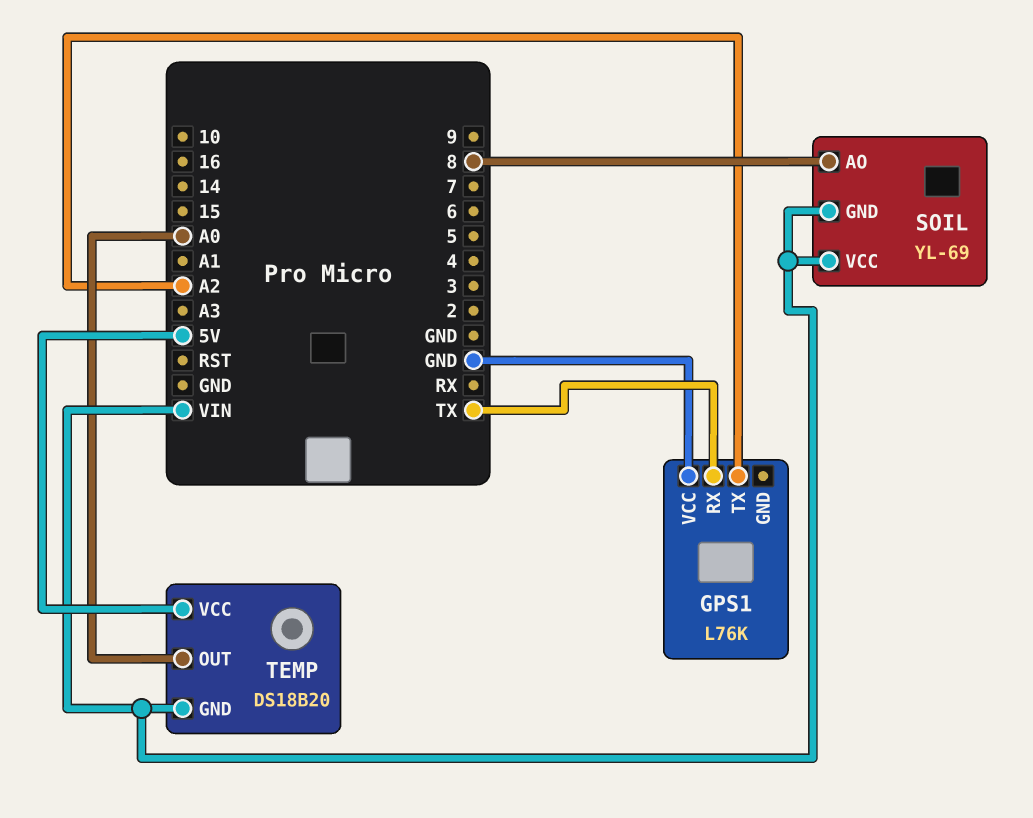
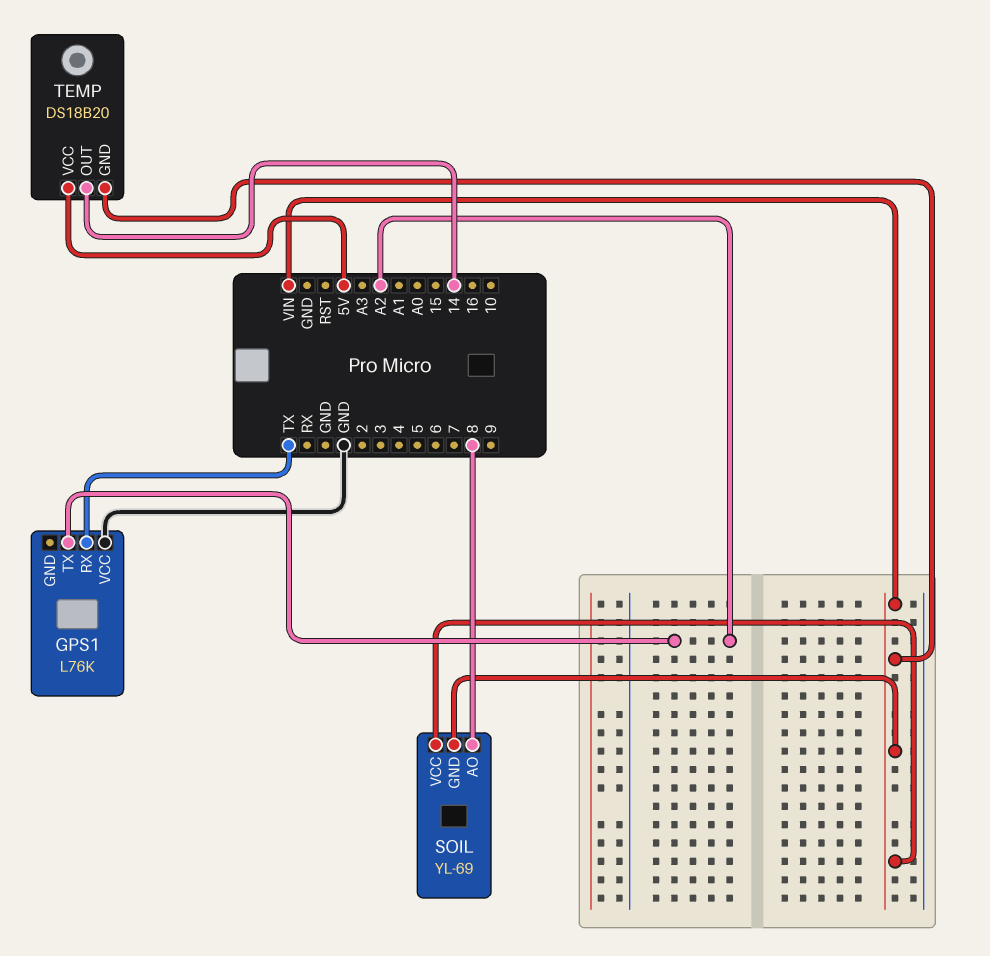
TEMP pin OUT: A0 -> 14

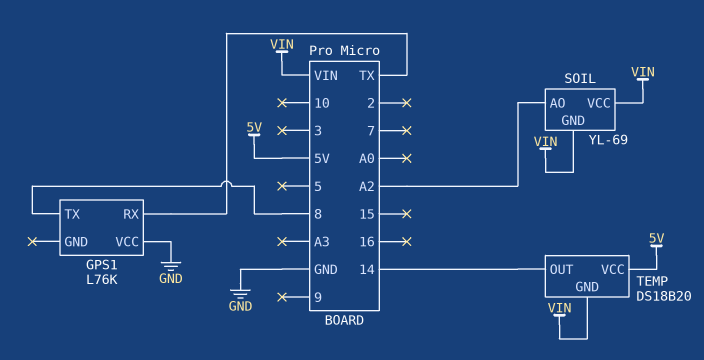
GPS1 pin TX: A2 -> 8
SOIL pin AO: 8 -> A2

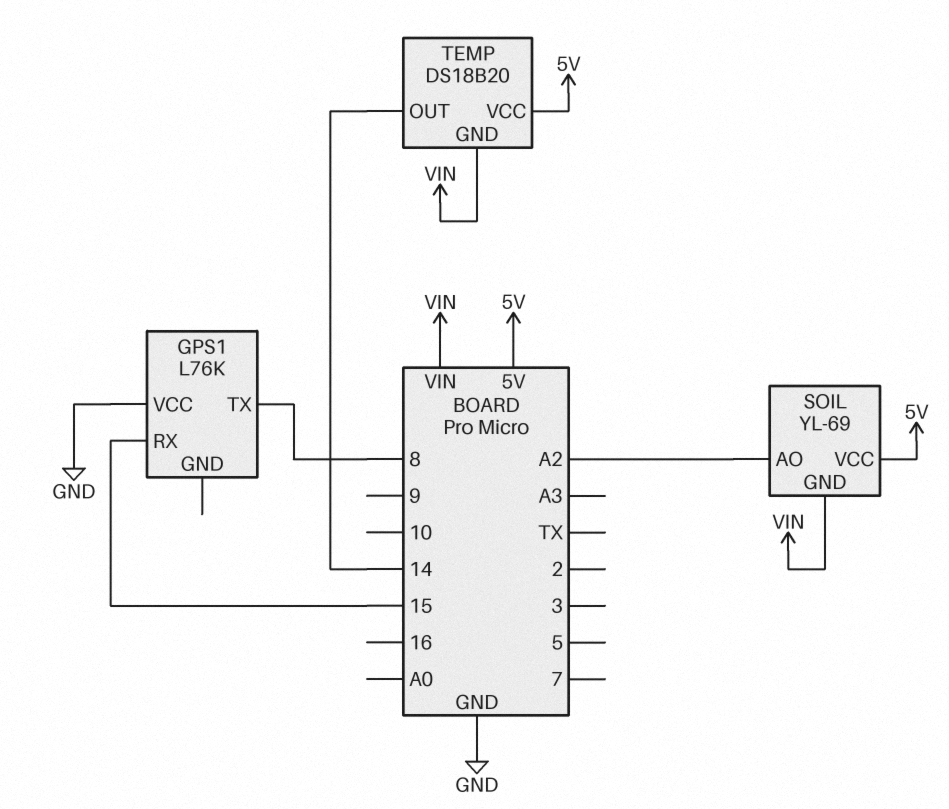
GPS1 pin RX: TX -> 15
SOIL pin VCC: VIN -> 5V

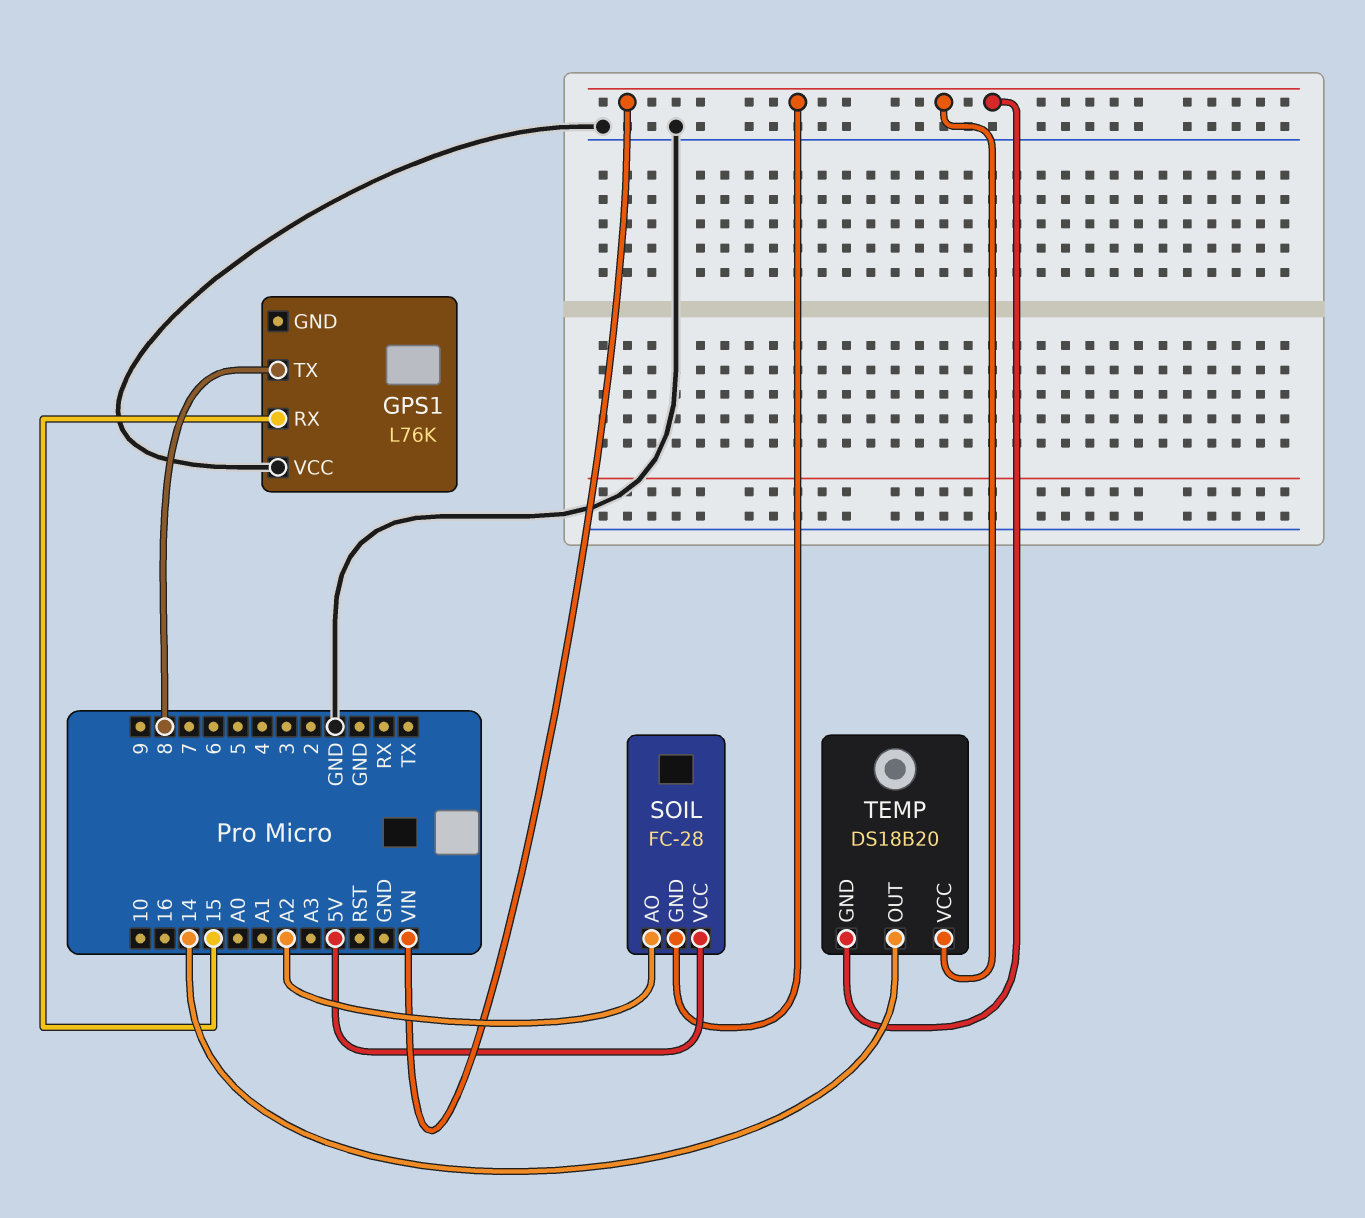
SOIL: YL-69 -> FC-28
TEMP pin VCC: 5V -> VIN

